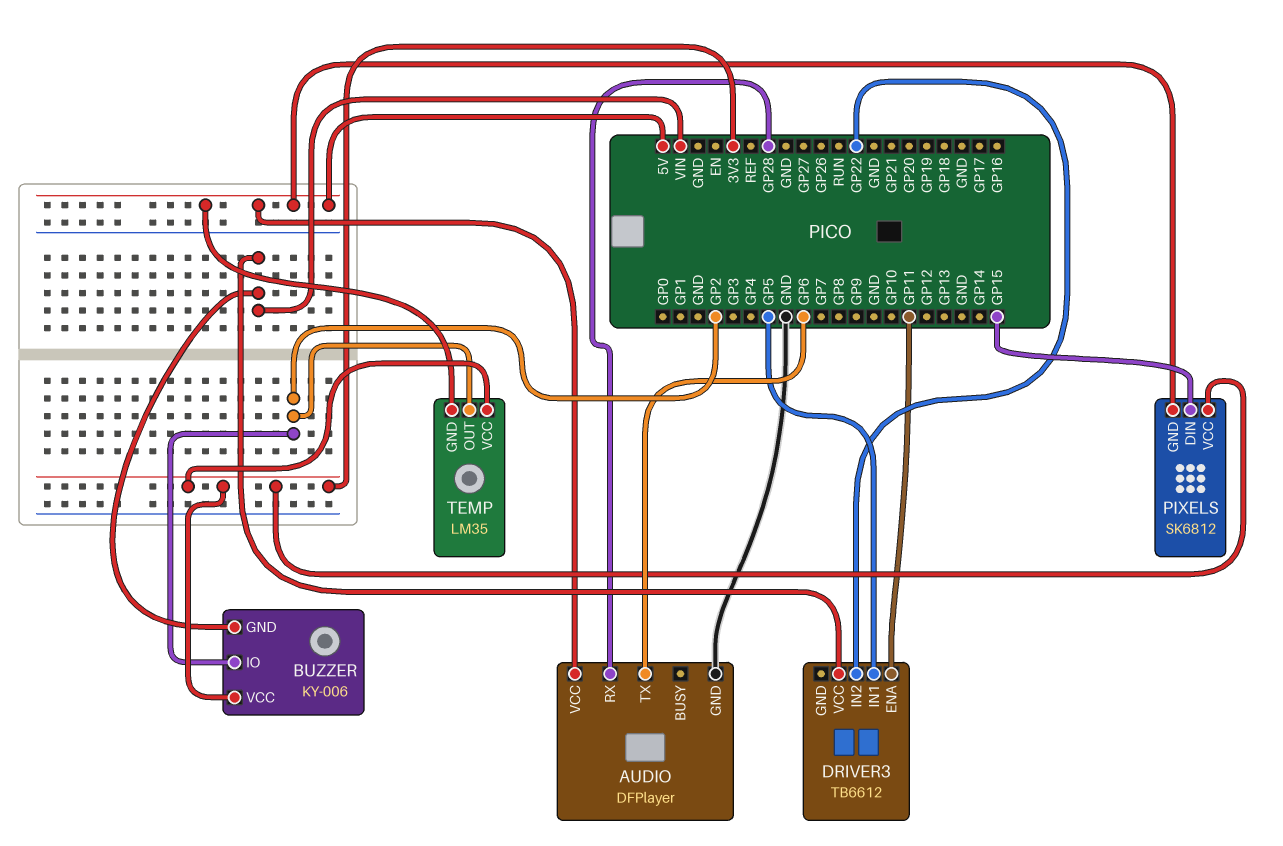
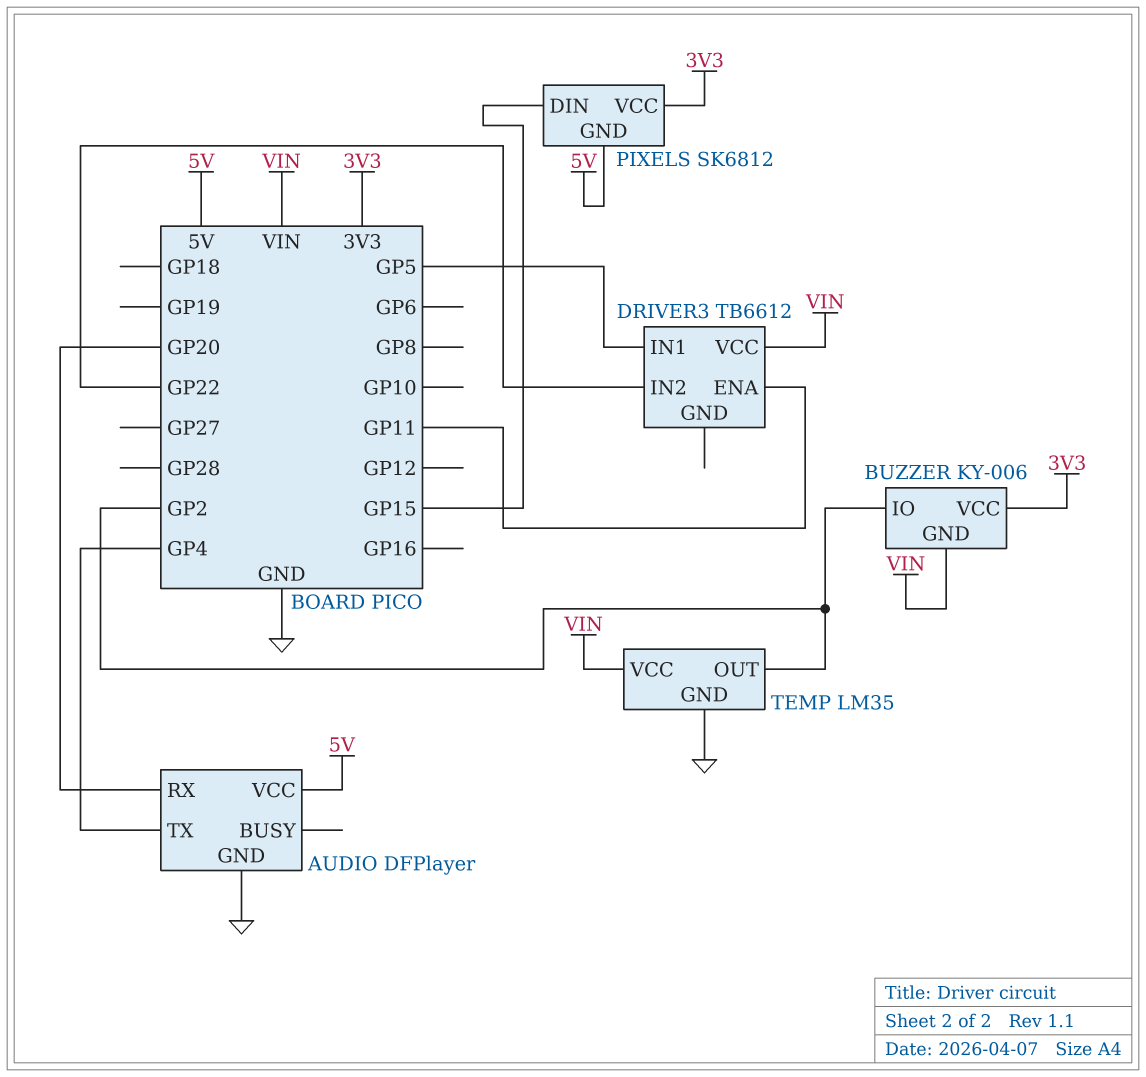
AUDIO pin RX: GP28 -> GP20
AUDIO pin TX: GP6 -> GP4
TEMP pin GND: 5V -> GND
TEMP pin VCC: 3V3 -> VIN

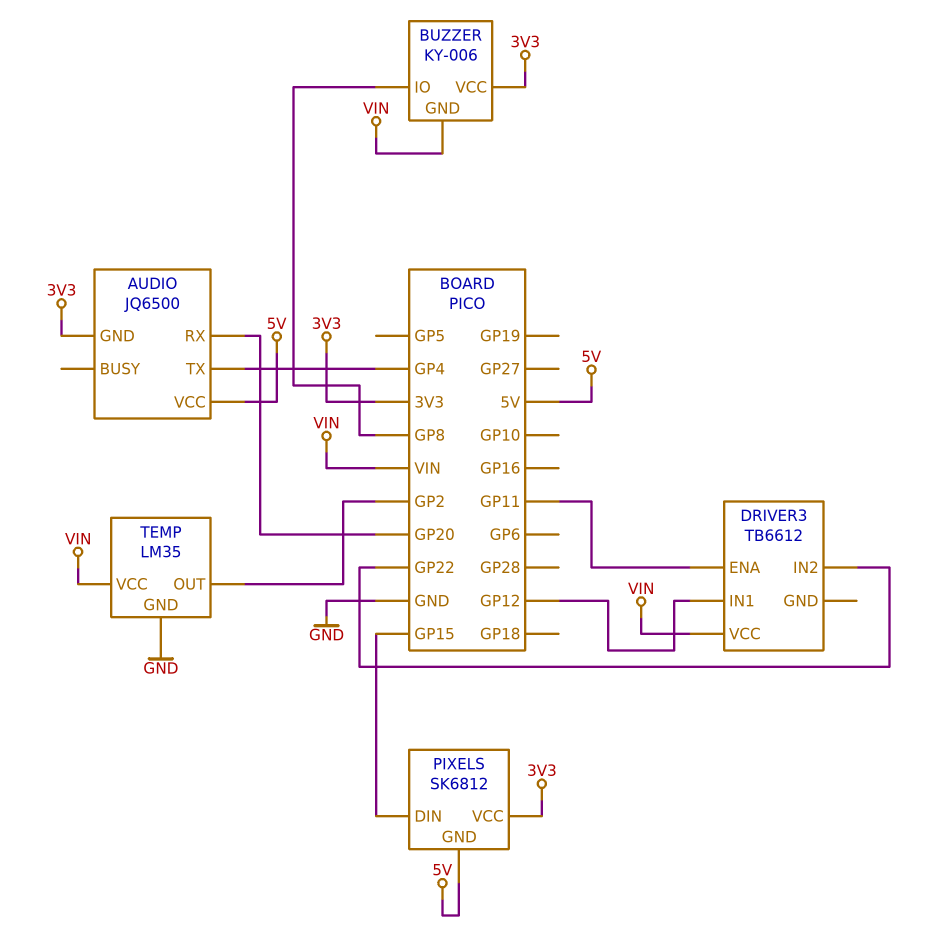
AUDIO: DFPlayer -> JQ6500
AUDIO pin GND: GND -> 3V3
BUZZER pin IO: GP2 -> GP8
DRIVER3 pin IN1: GP5 -> GP12

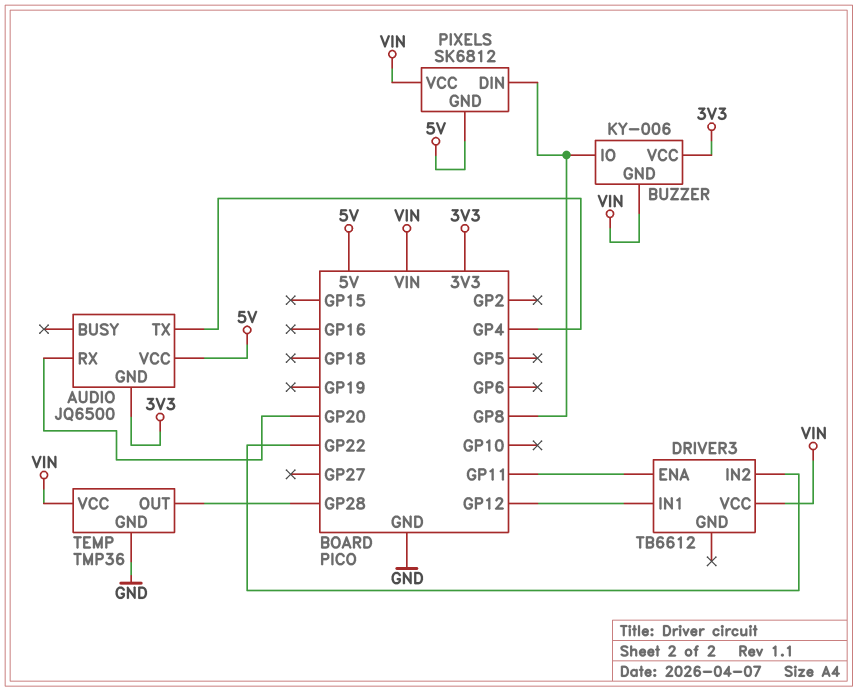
PIXELS pin DIN: GP15 -> GP8
PIXELS pin VCC: 3V3 -> VIN
TEMP: LM35 -> TMP36
TEMP pin OUT: GP2 -> GP28

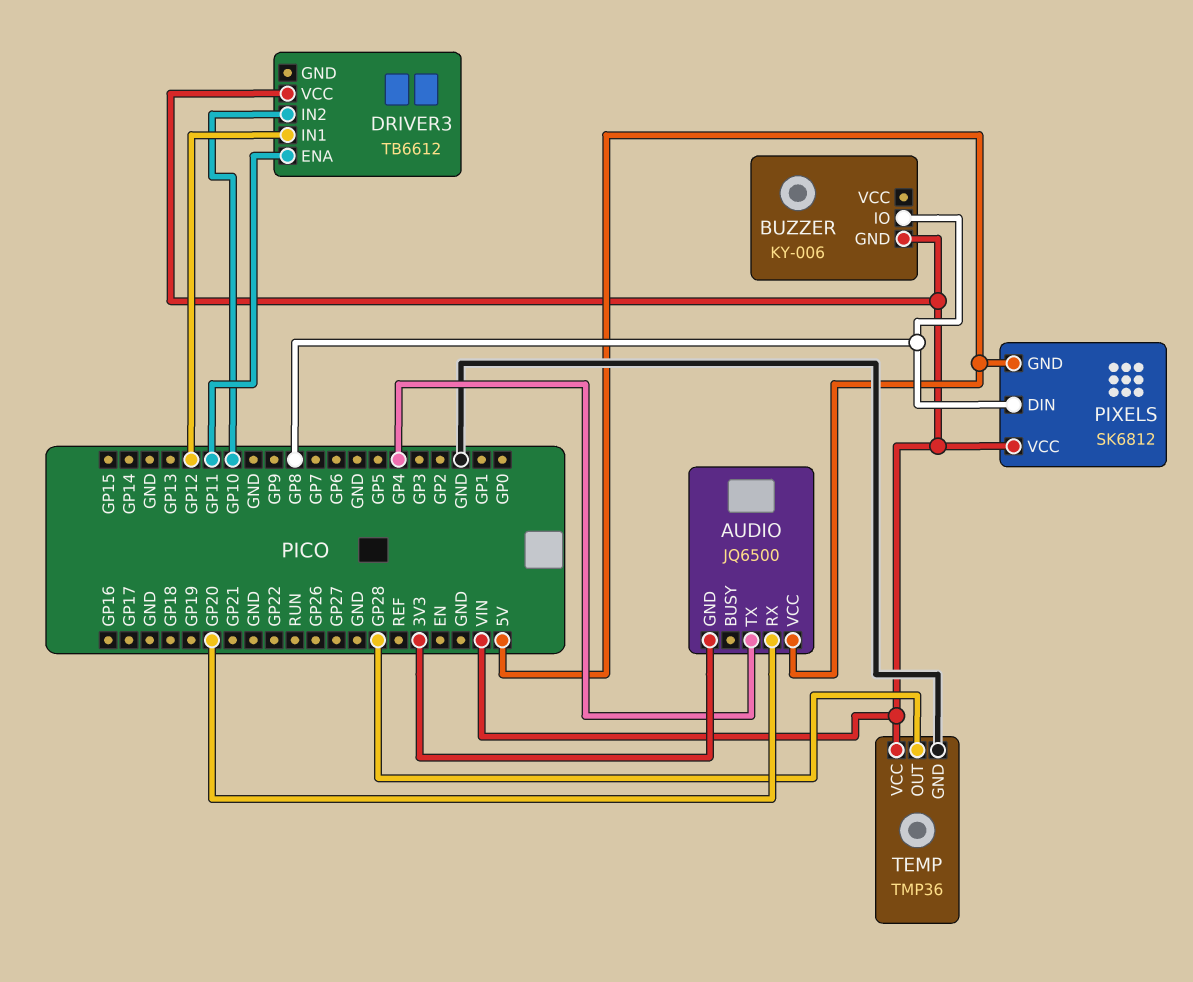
BUZZER pin VCC: 3V3 -> none
DRIVER3 pin IN2: GP22 -> GP10

